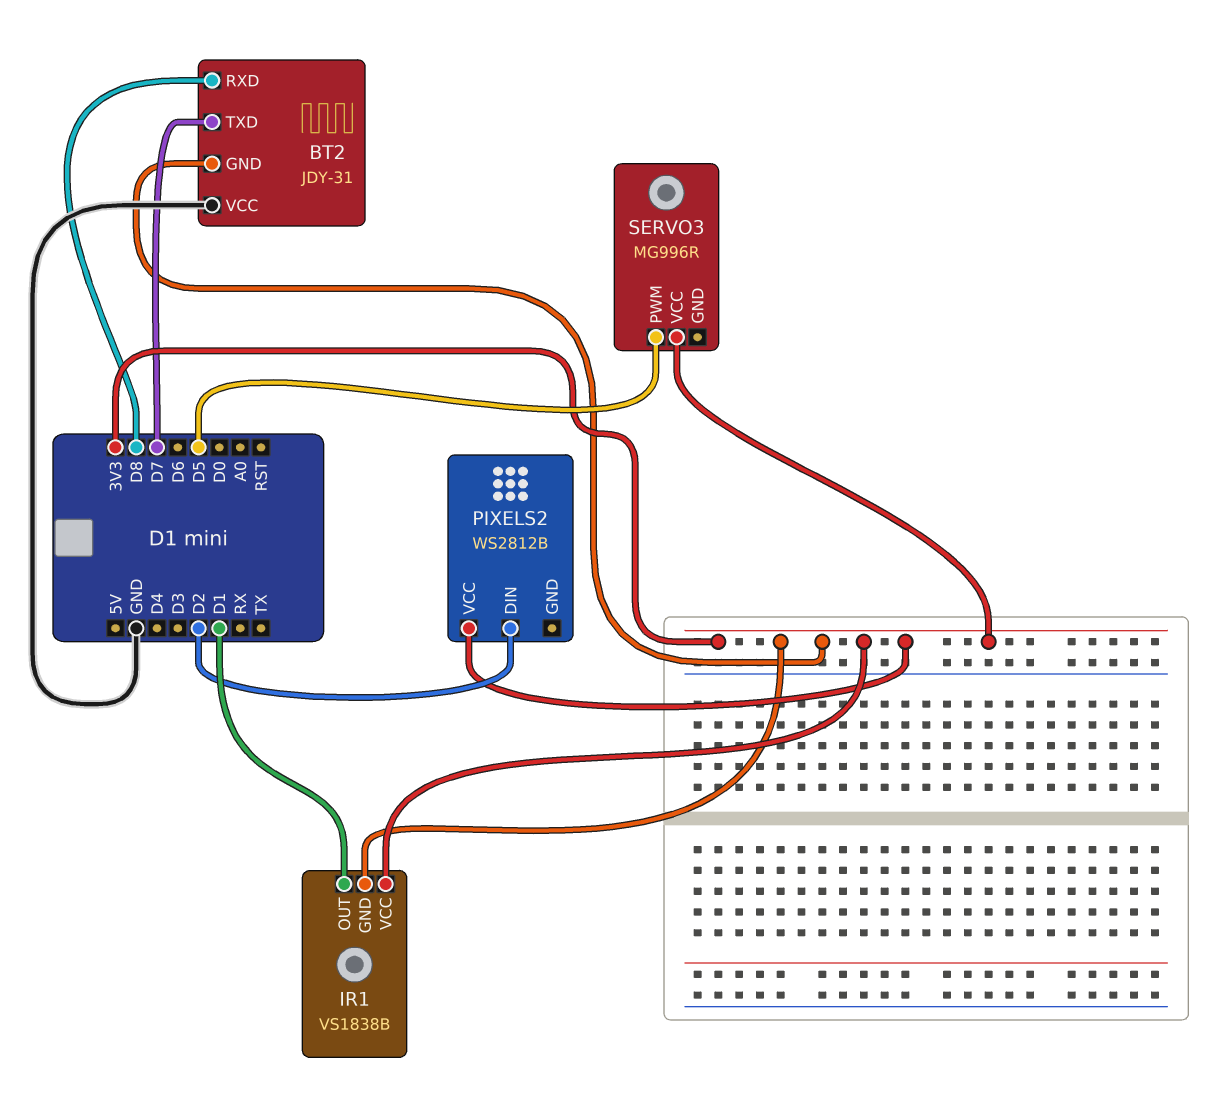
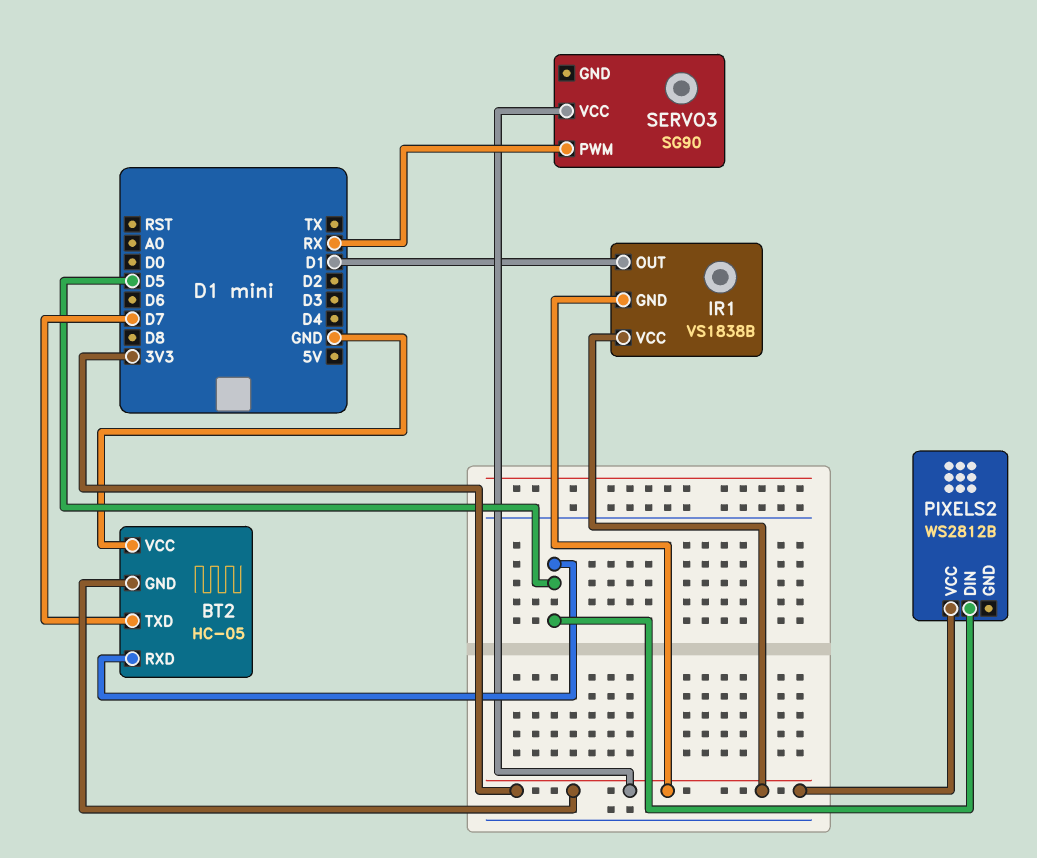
BT2: JDY-31 -> HC-05
BT2 pin RXD: D8 -> D5
PIXELS2 pin DIN: D2 -> D5
SERVO3: MG996R -> SG90
SERVO3 pin PWM: D5 -> RX

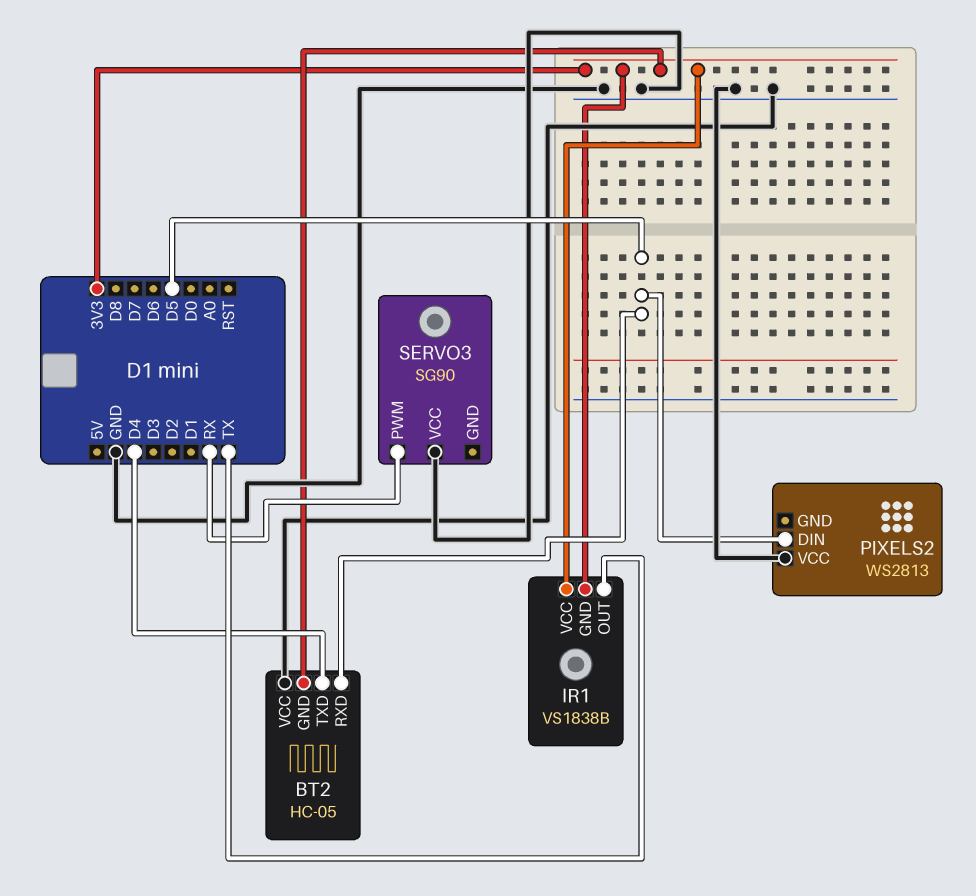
BT2 pin TXD: D7 -> D4
IR1 pin OUT: D1 -> TX
PIXELS2: WS2812B -> WS2813
PIXELS2 pin VCC: 3V3 -> GND
SERVO3 pin VCC: 3V3 -> GND

